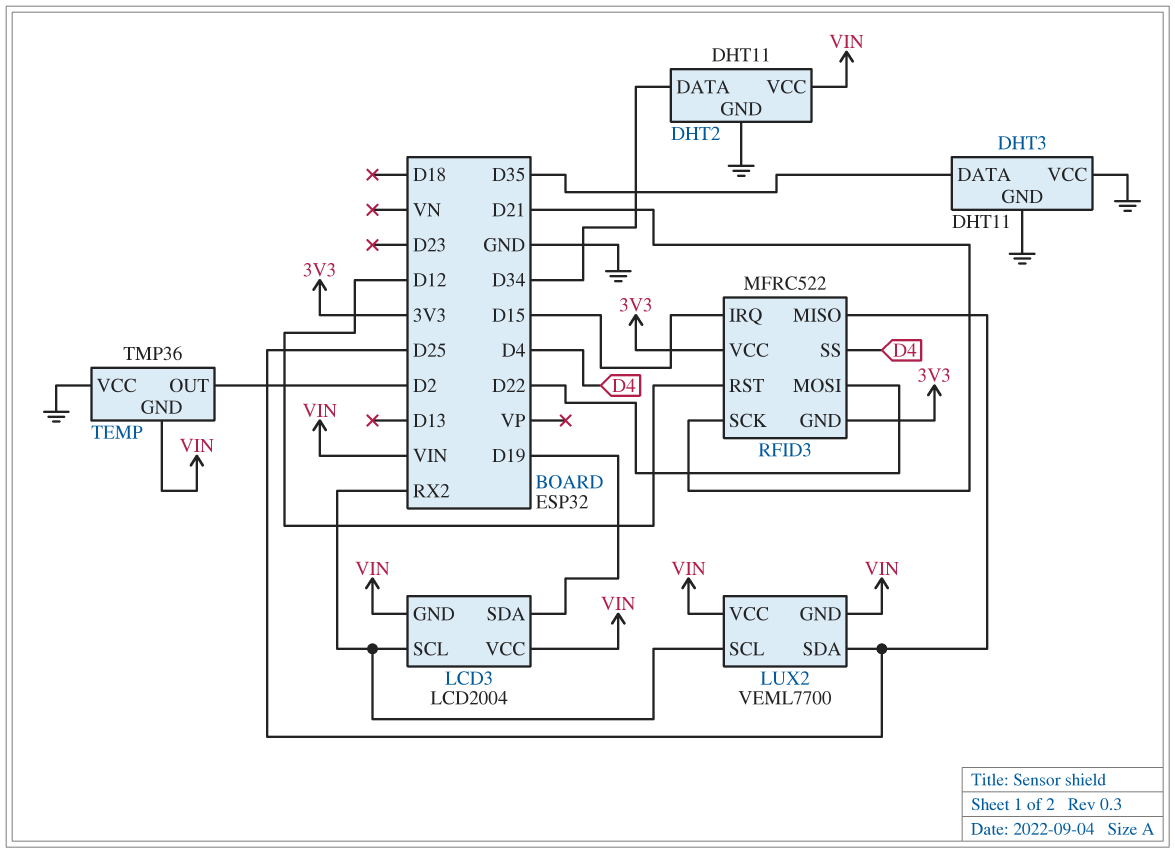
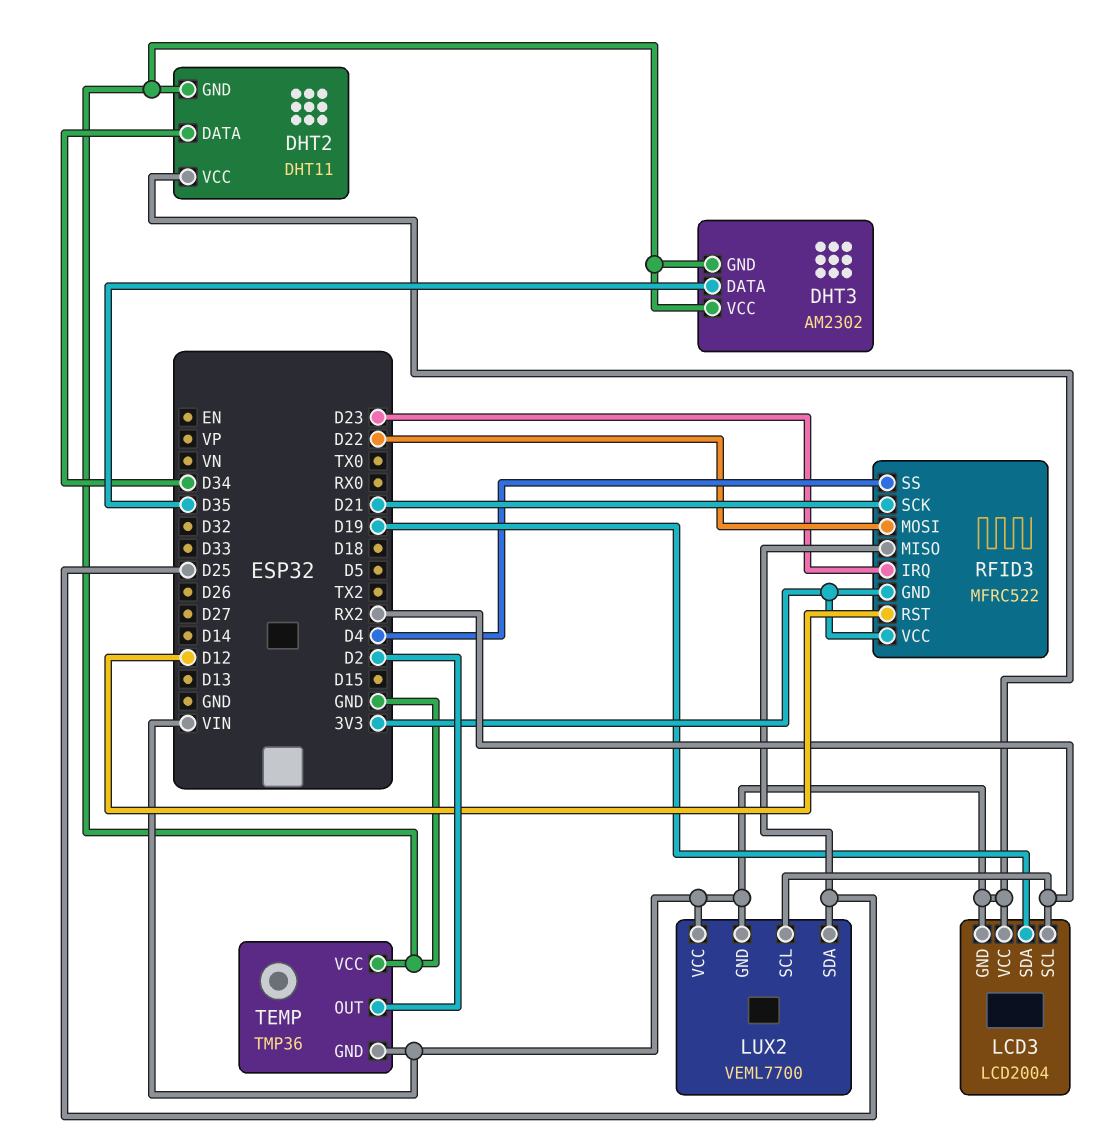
DHT3: DHT11 -> AM2302
RFID3 pin IRQ: D15 -> D23

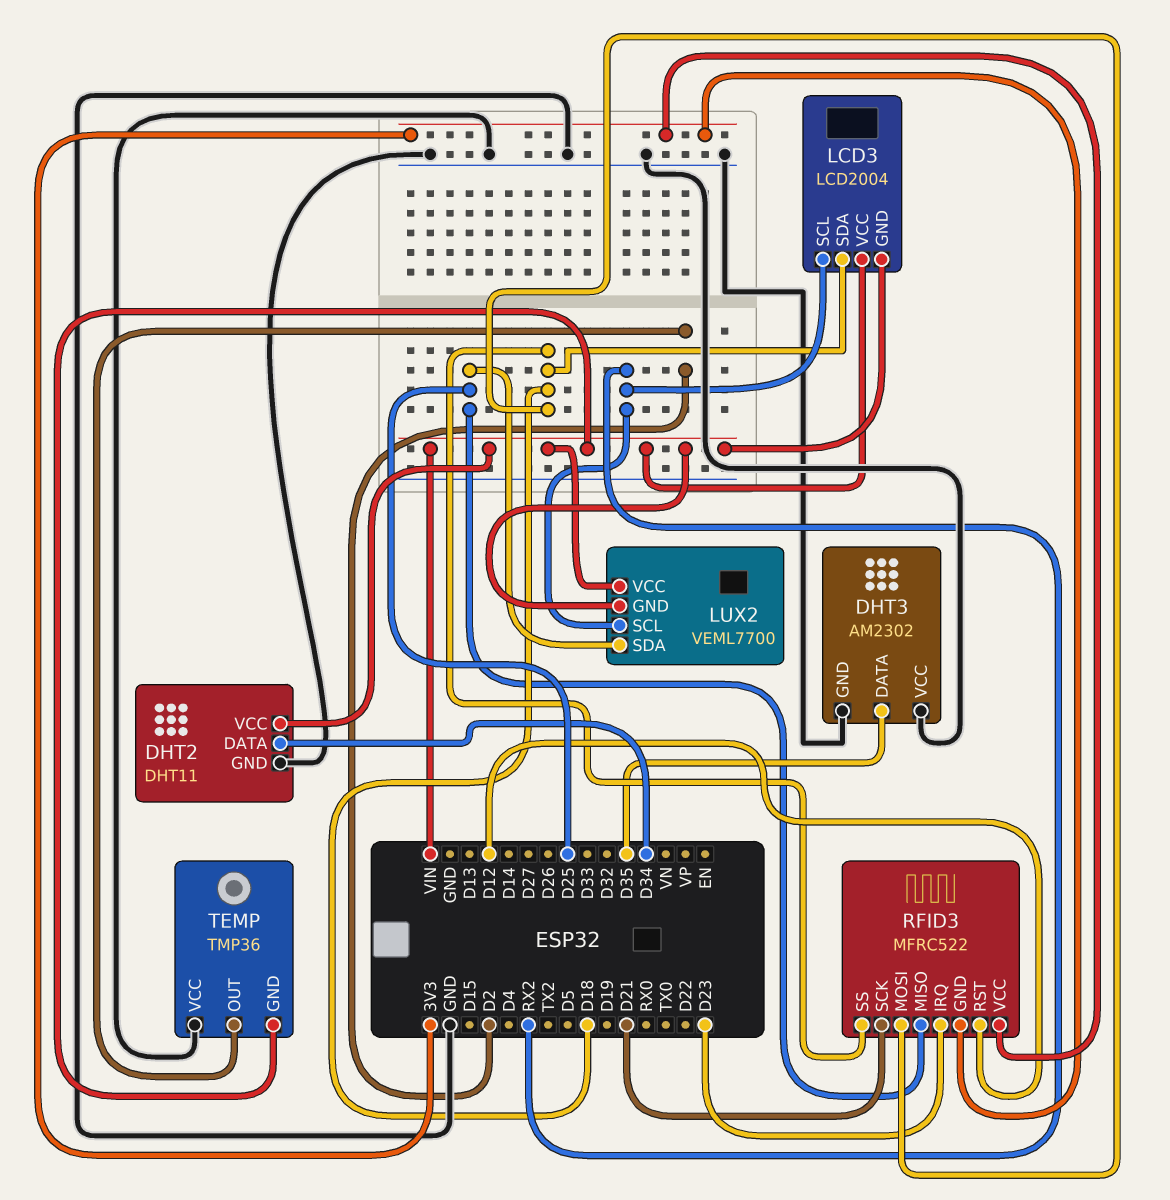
LCD3 pin SDA: D19 -> D18
RFID3 pin MOSI: D22 -> D18
RFID3 pin SS: D4 -> D18

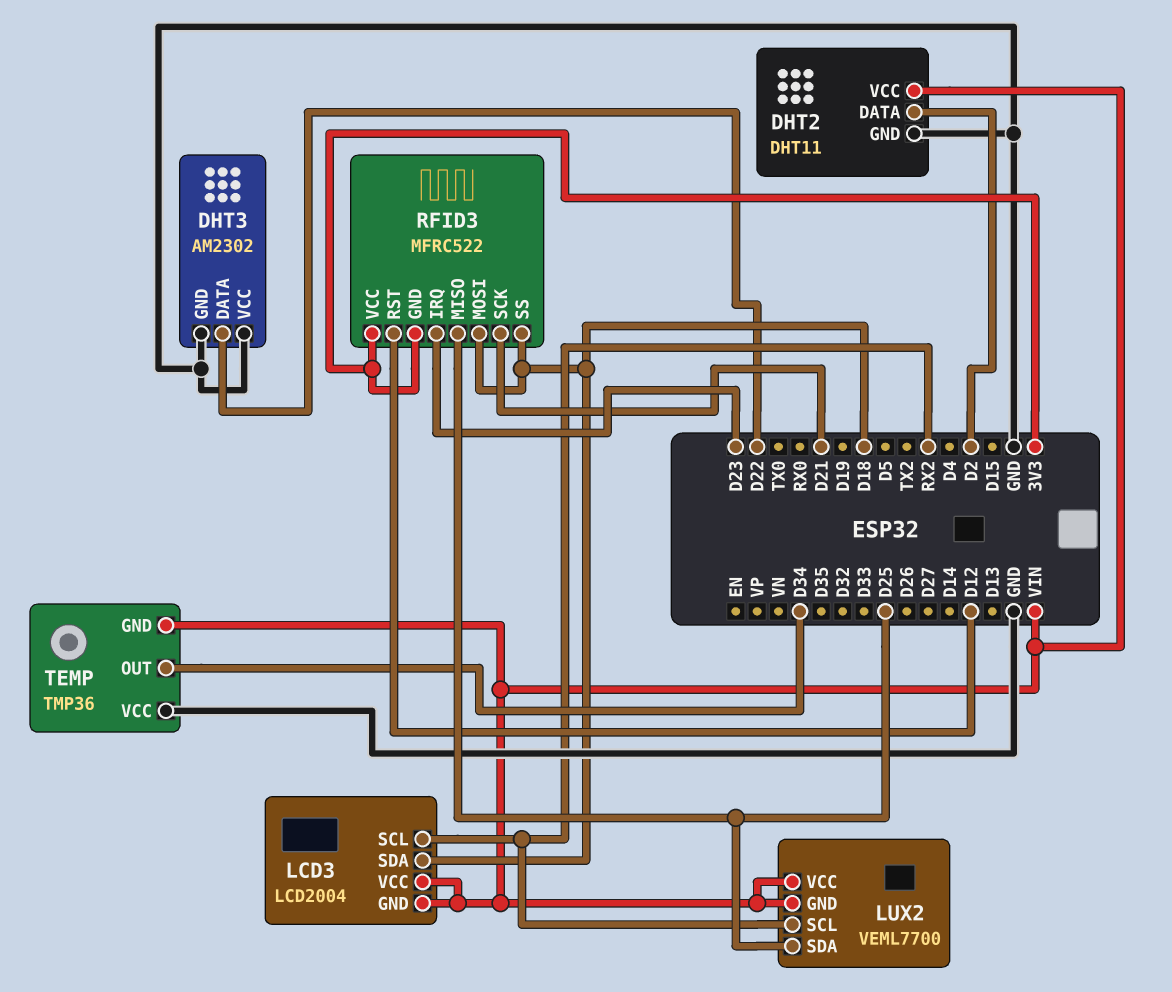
DHT2 pin DATA: D34 -> D2
DHT3 pin DATA: D35 -> D22
TEMP pin OUT: D2 -> D34

